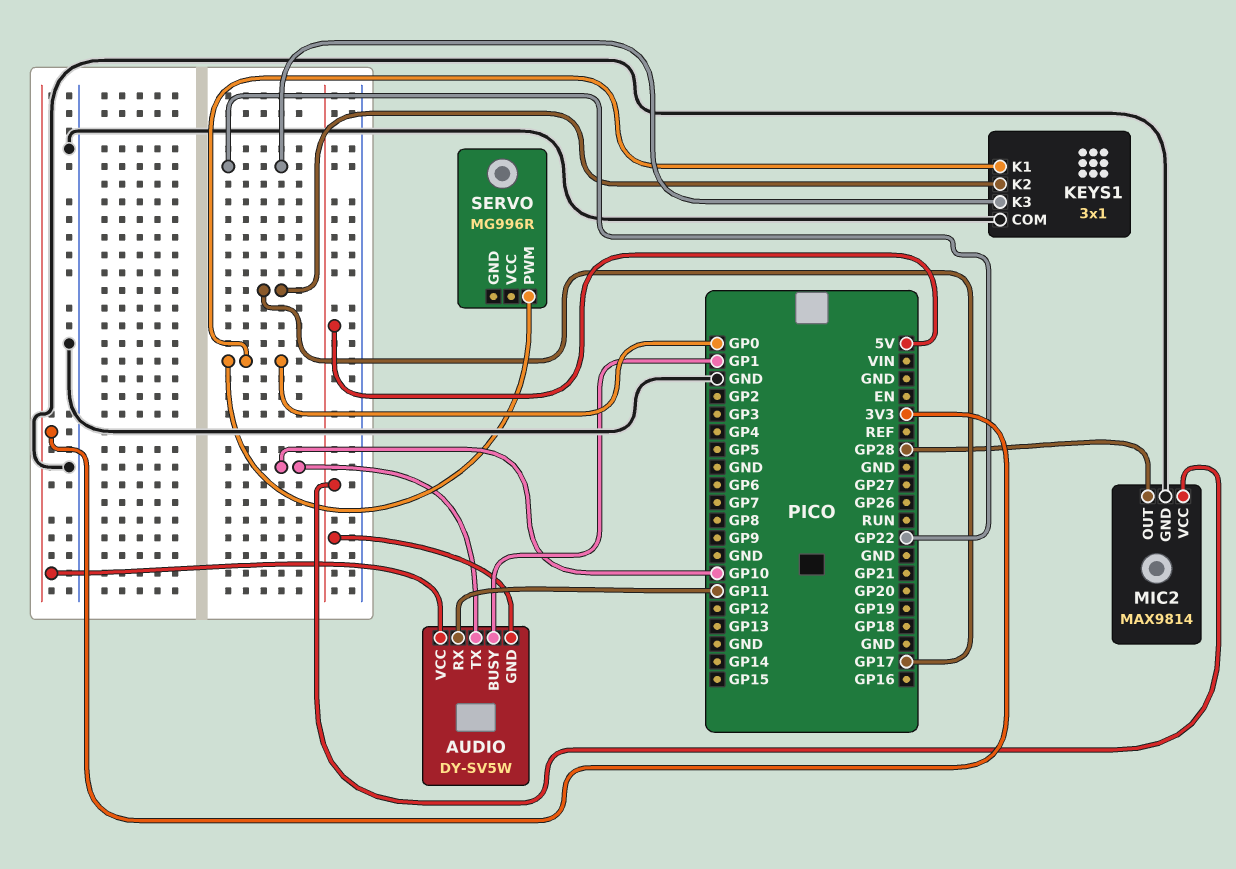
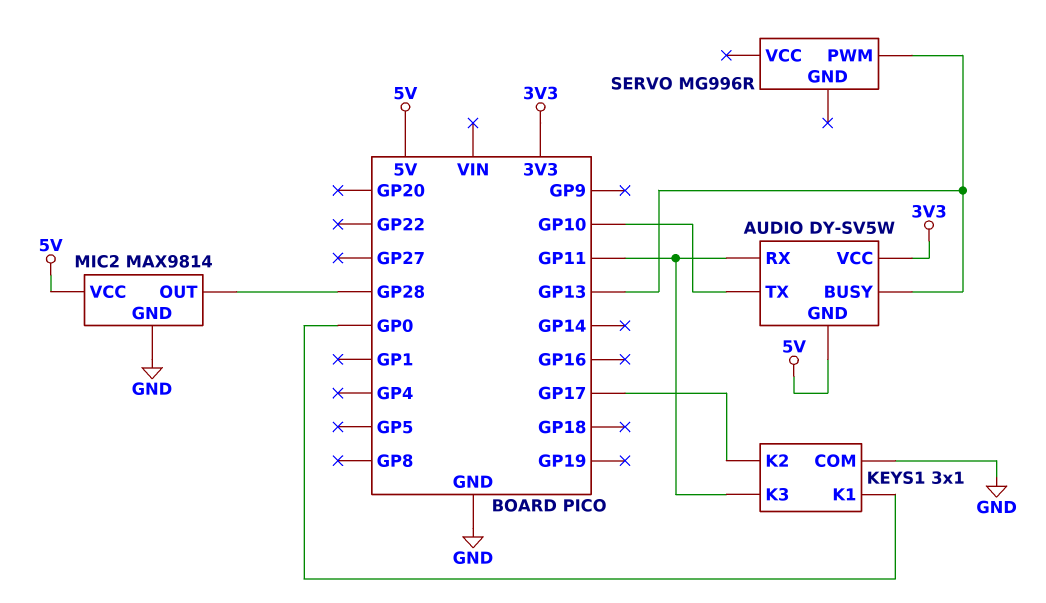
AUDIO pin BUSY: GP1 -> GP13
KEYS1 pin K3: GP22 -> GP11
SERVO pin PWM: GP0 -> GP13

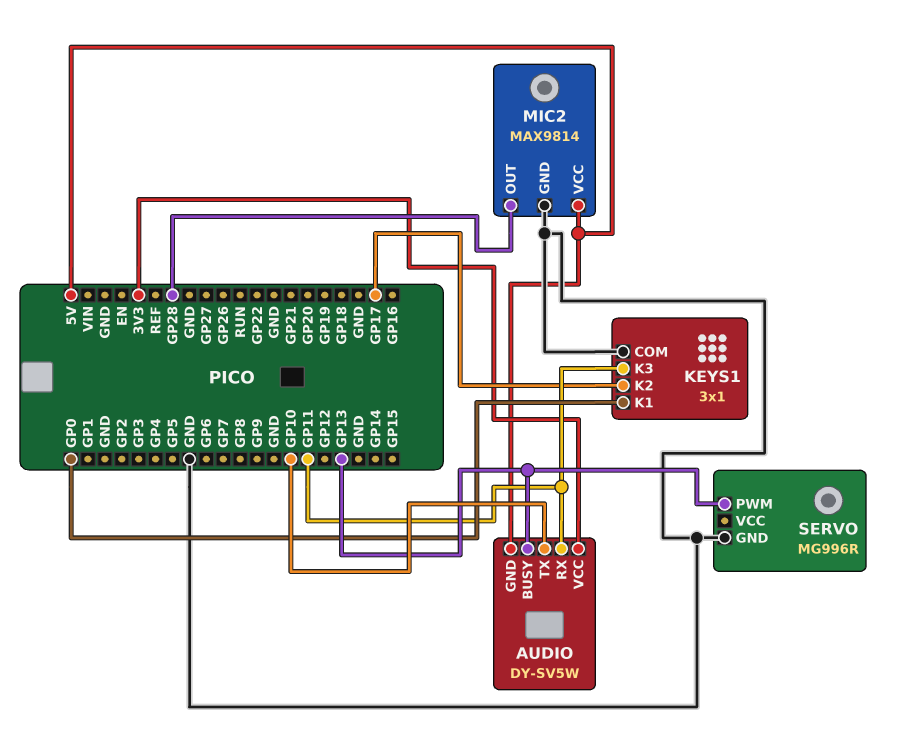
SERVO pin GND: none -> GND

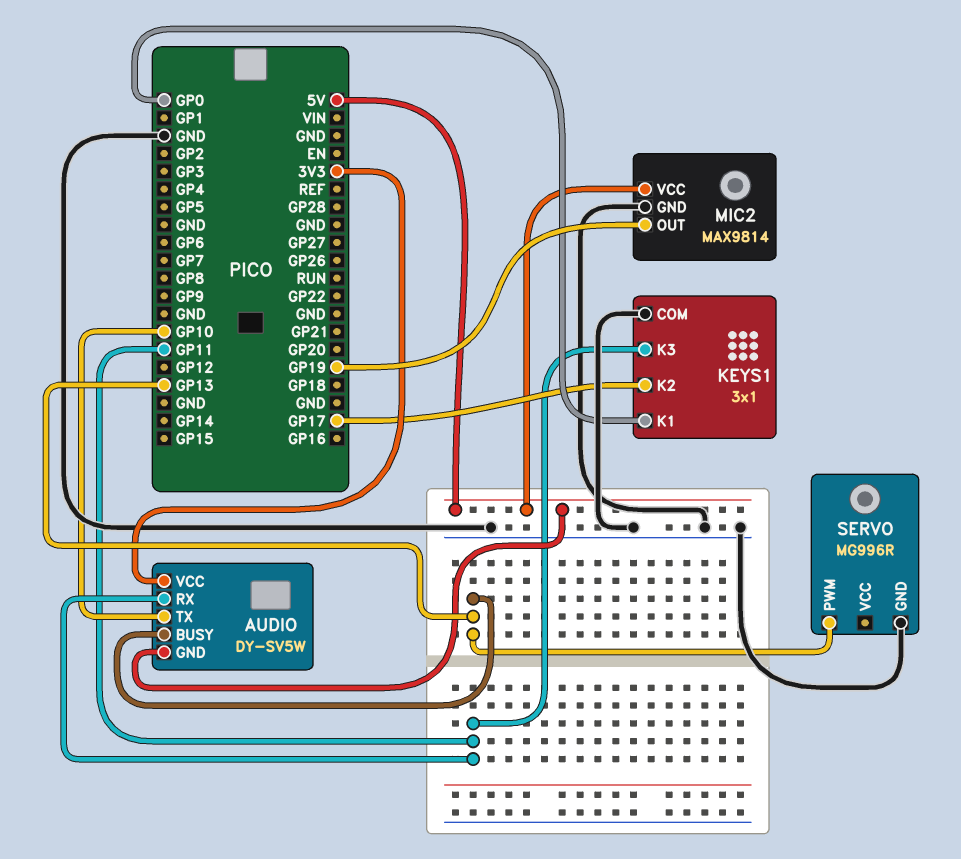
MIC2 pin OUT: GP28 -> GP19

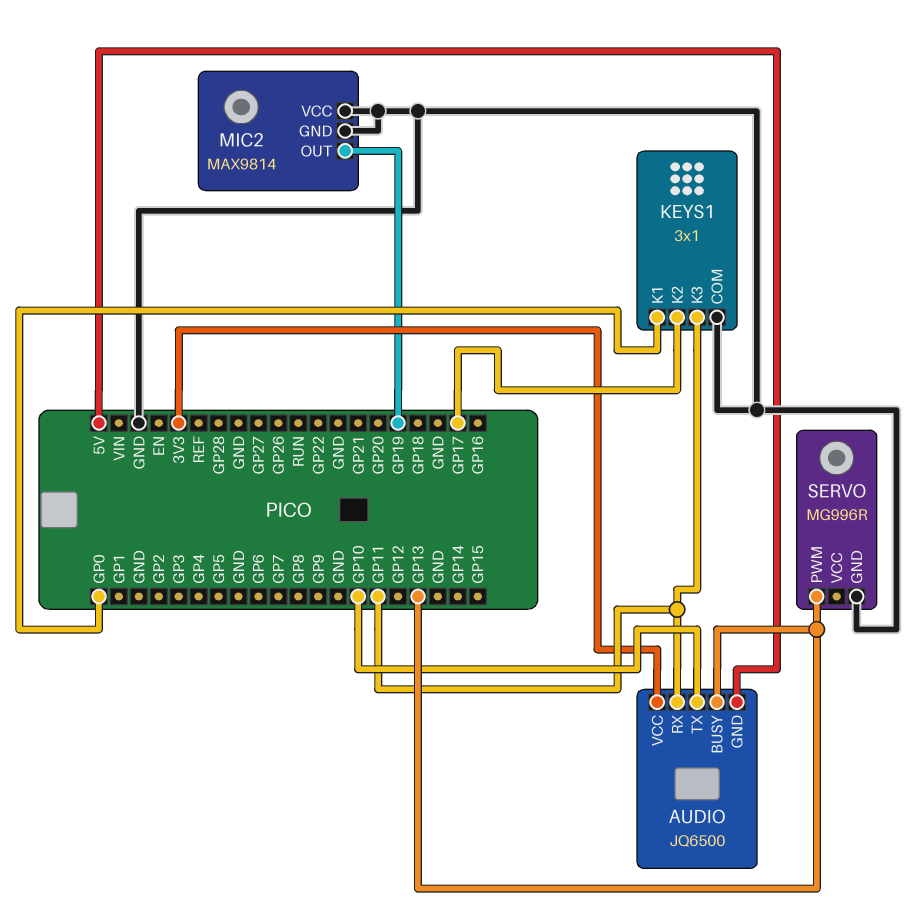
AUDIO: DY-SV5W -> JQ6500
MIC2 pin VCC: 5V -> GND

